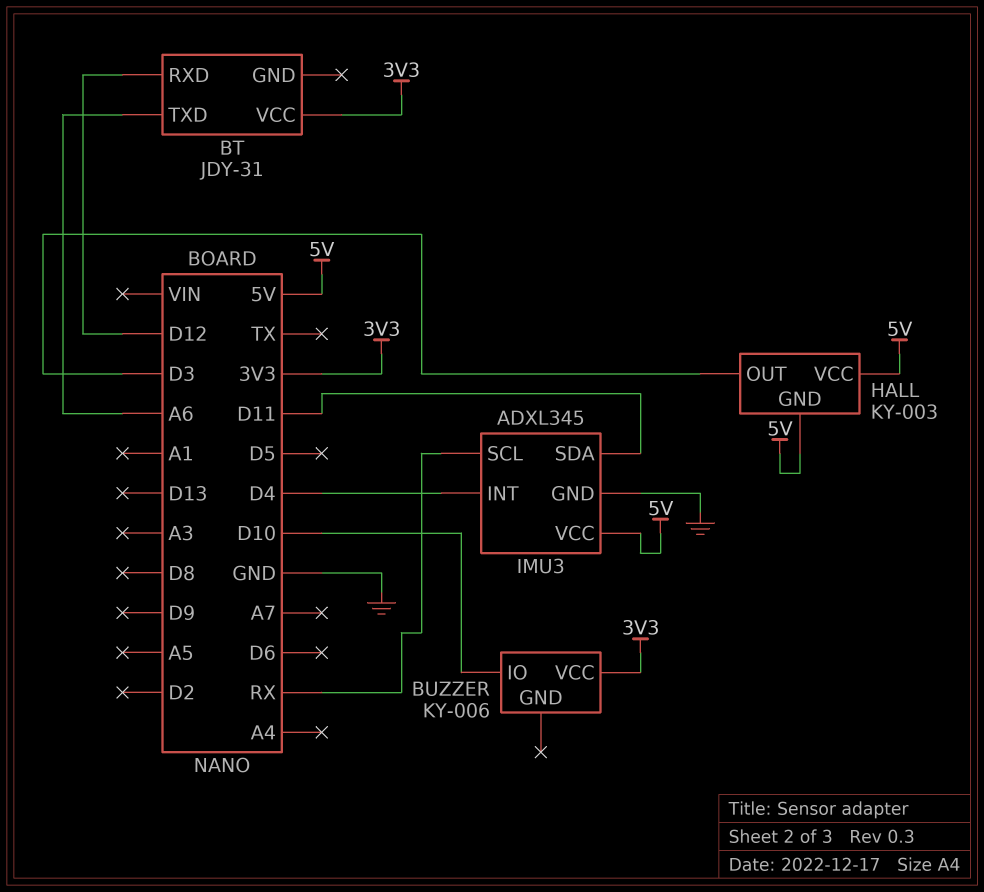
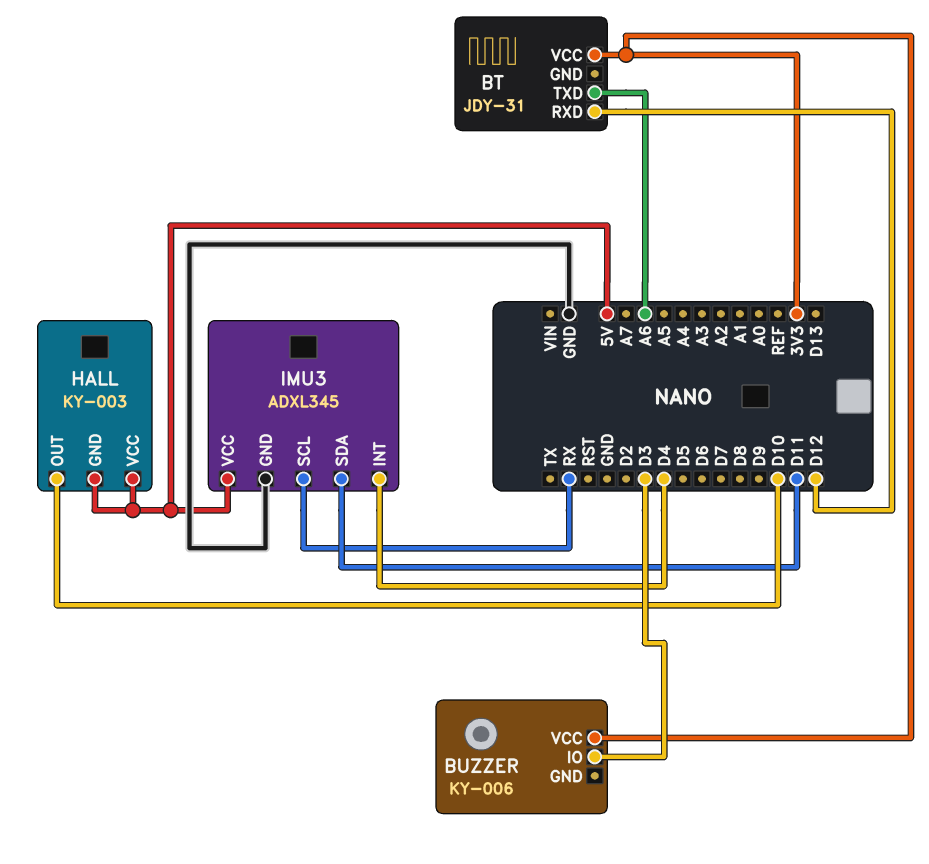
BUZZER pin IO: D10 -> D3
HALL pin OUT: D3 -> D10

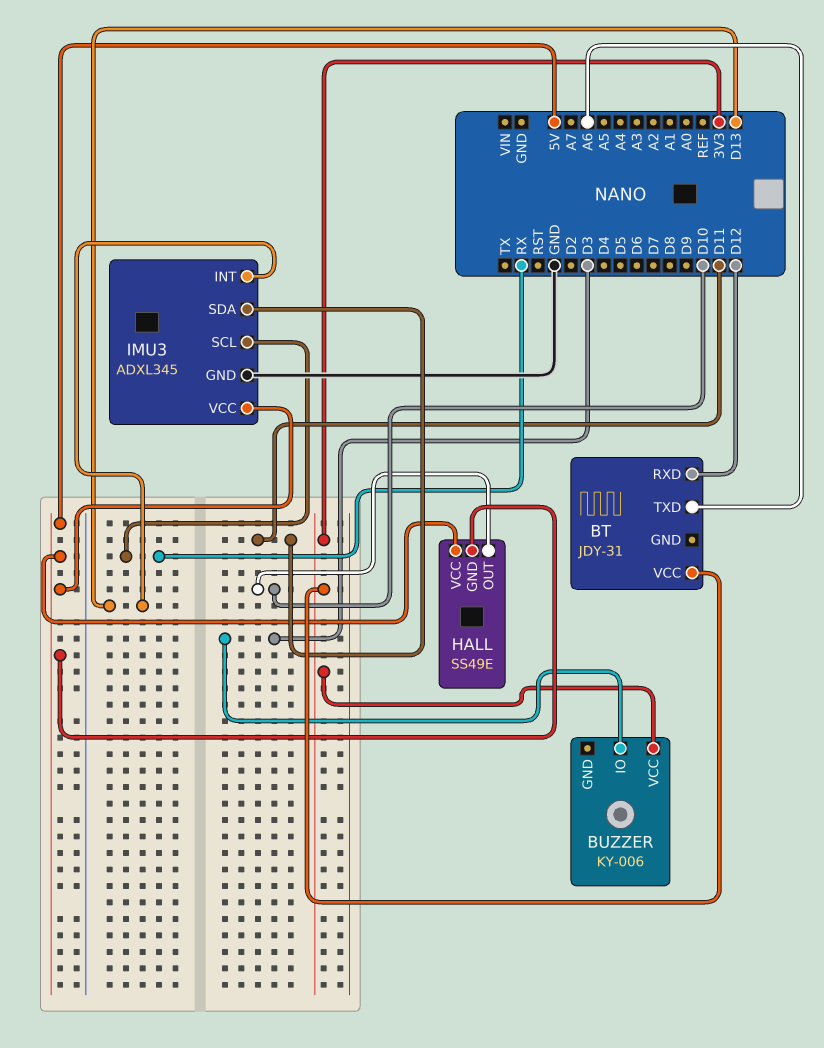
HALL: KY-003 -> SS49E
IMU3 pin INT: D4 -> D13

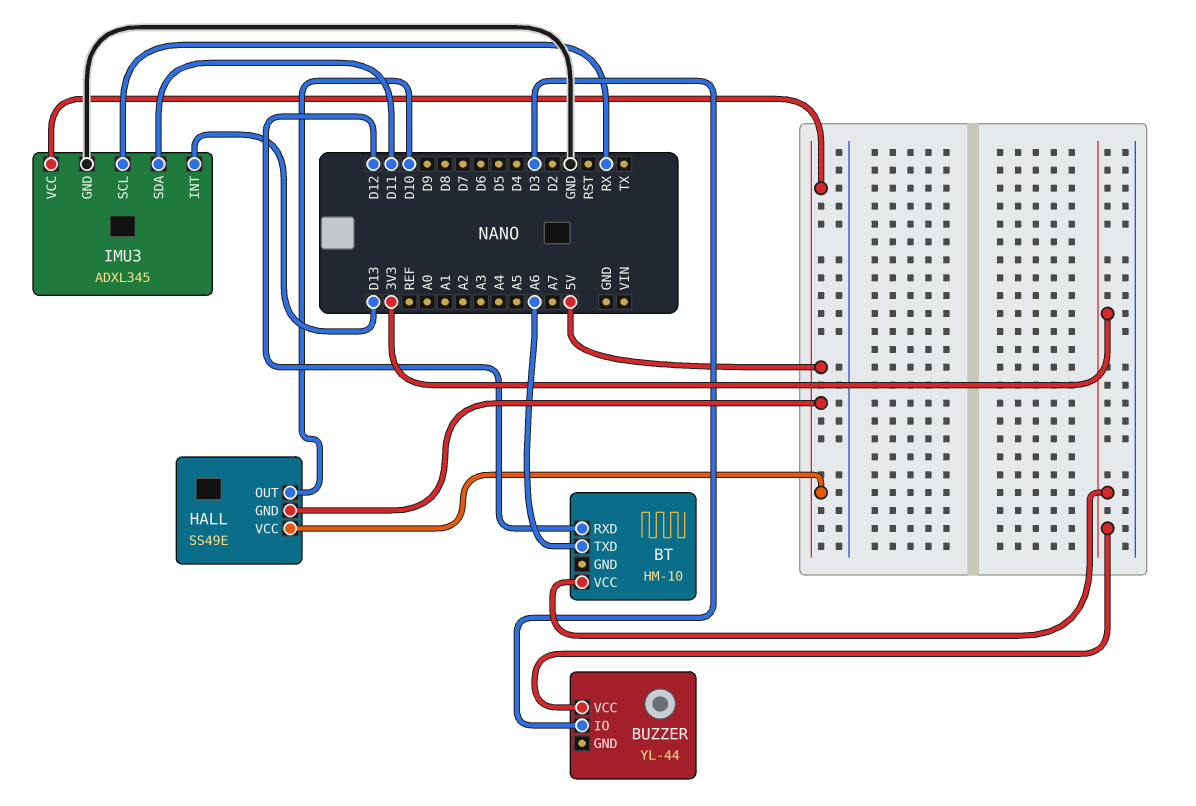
BT: JDY-31 -> HM-10
BUZZER: KY-006 -> YL-44

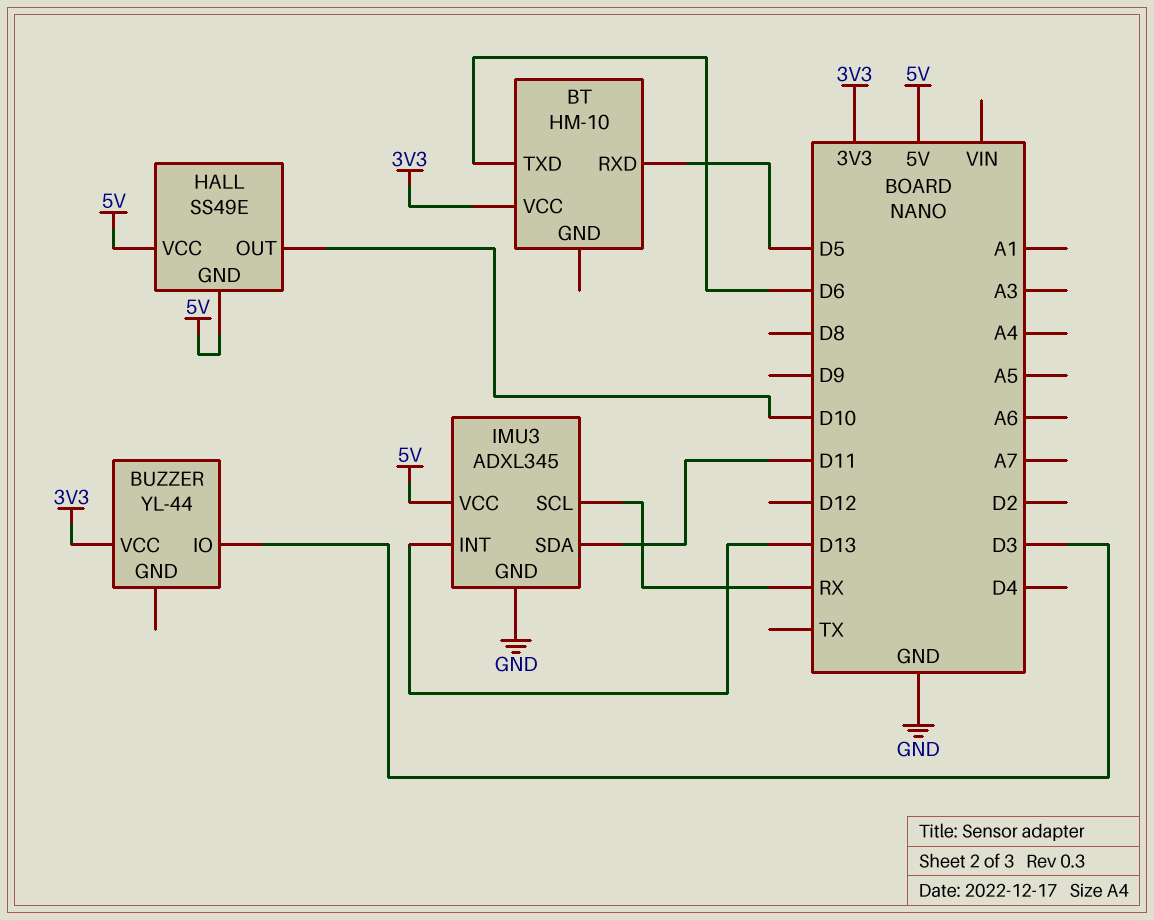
BT pin RXD: D12 -> D5
BT pin TXD: A6 -> D6

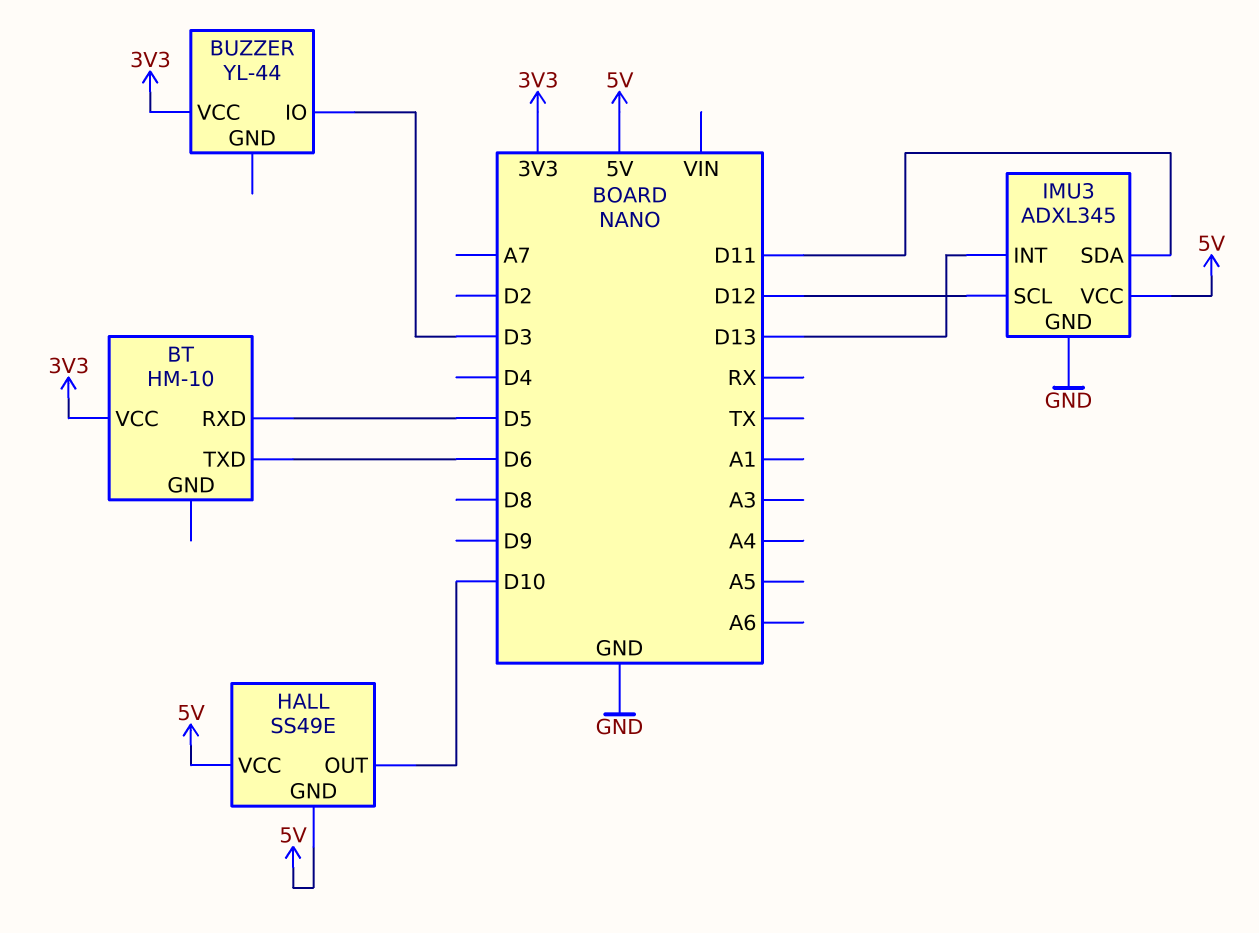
IMU3 pin SCL: RX -> D12

